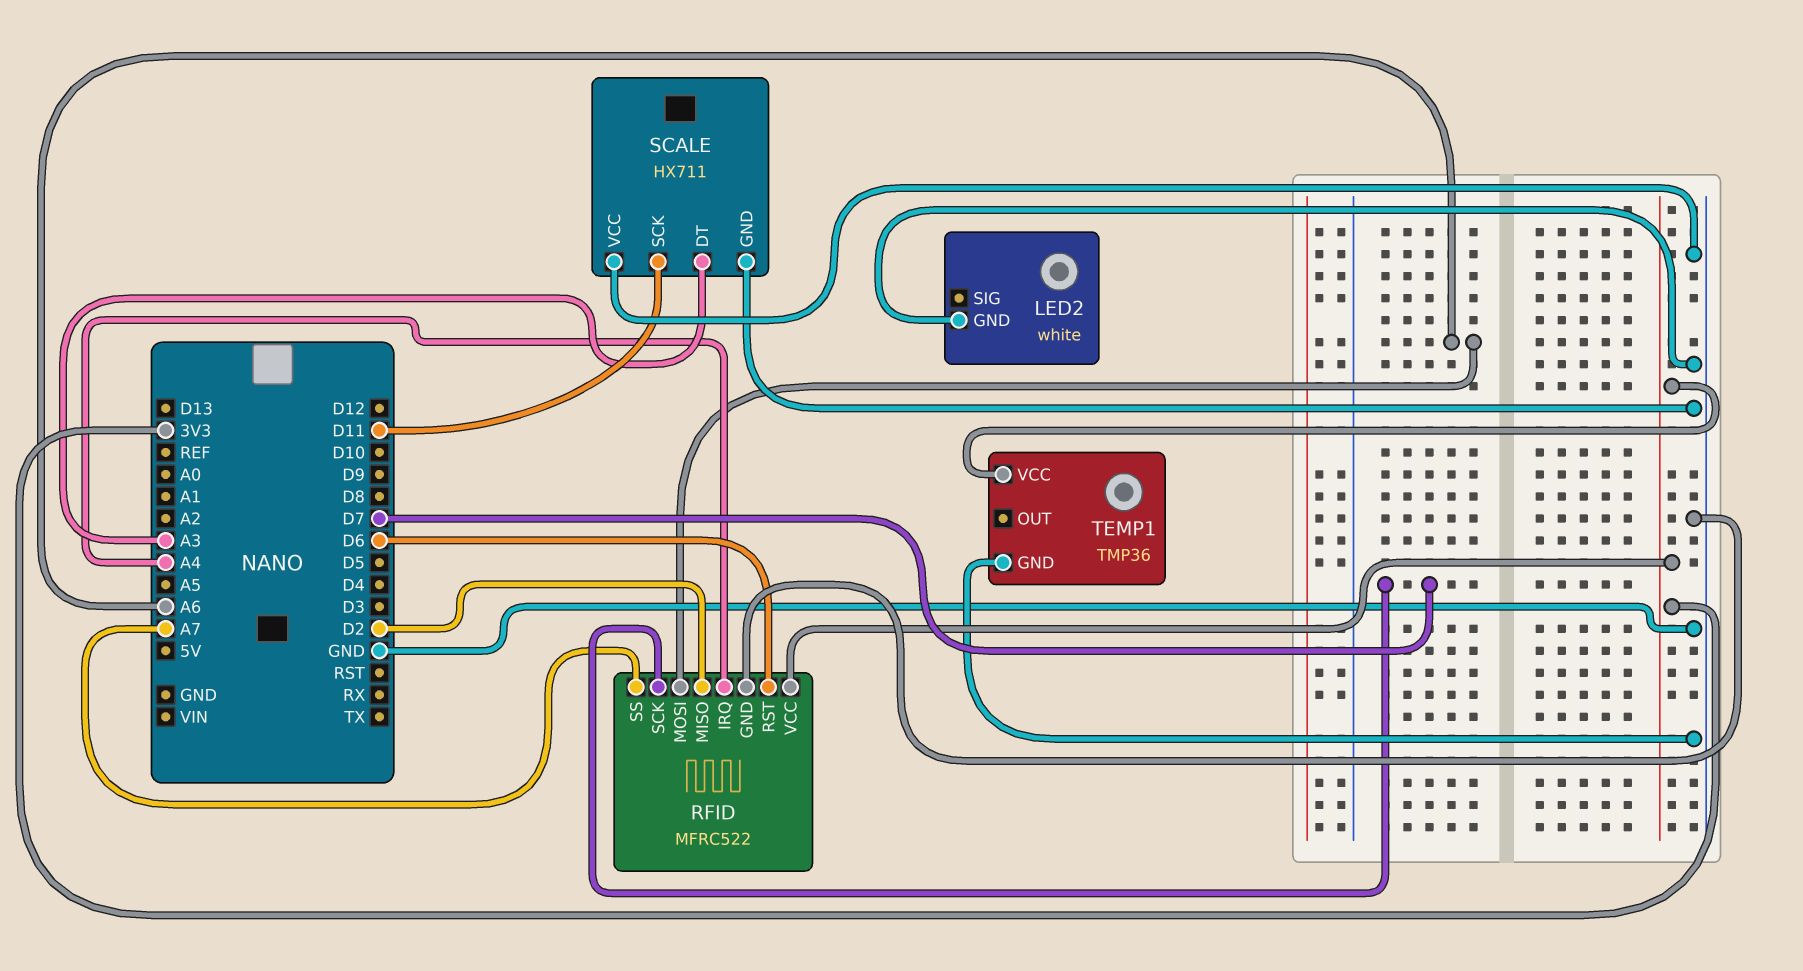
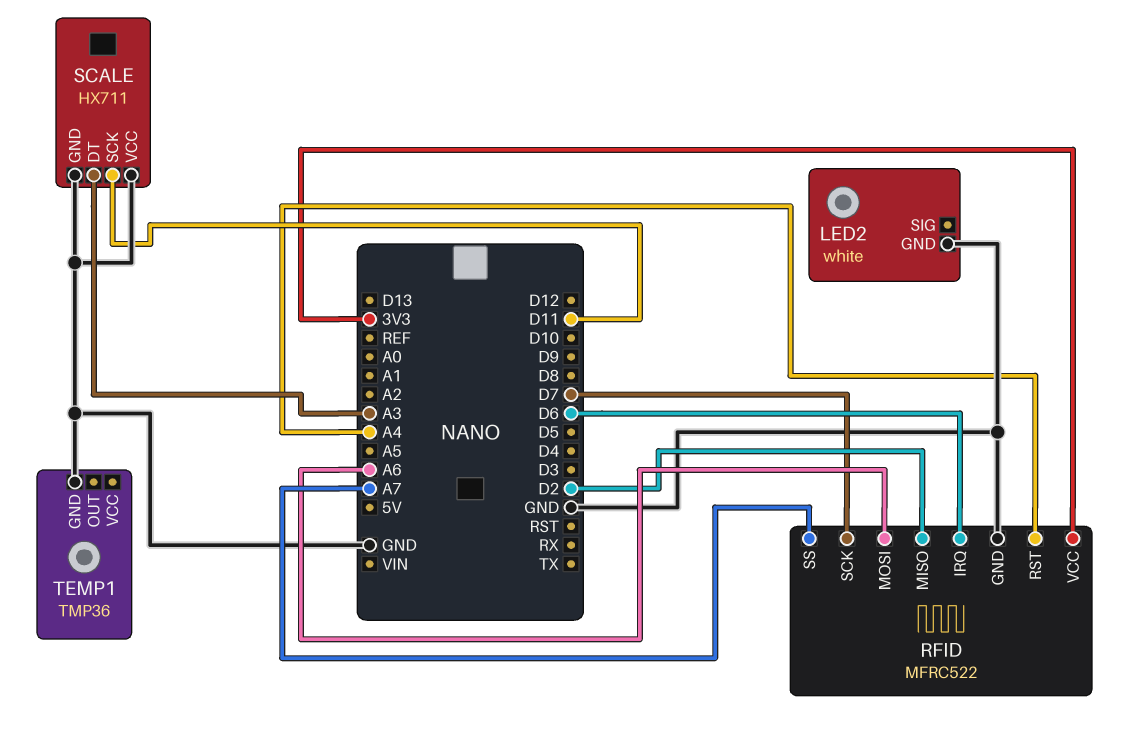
RFID pin IRQ: A4 -> D6
RFID pin RST: D6 -> A4
TEMP1 pin VCC: 3V3 -> none

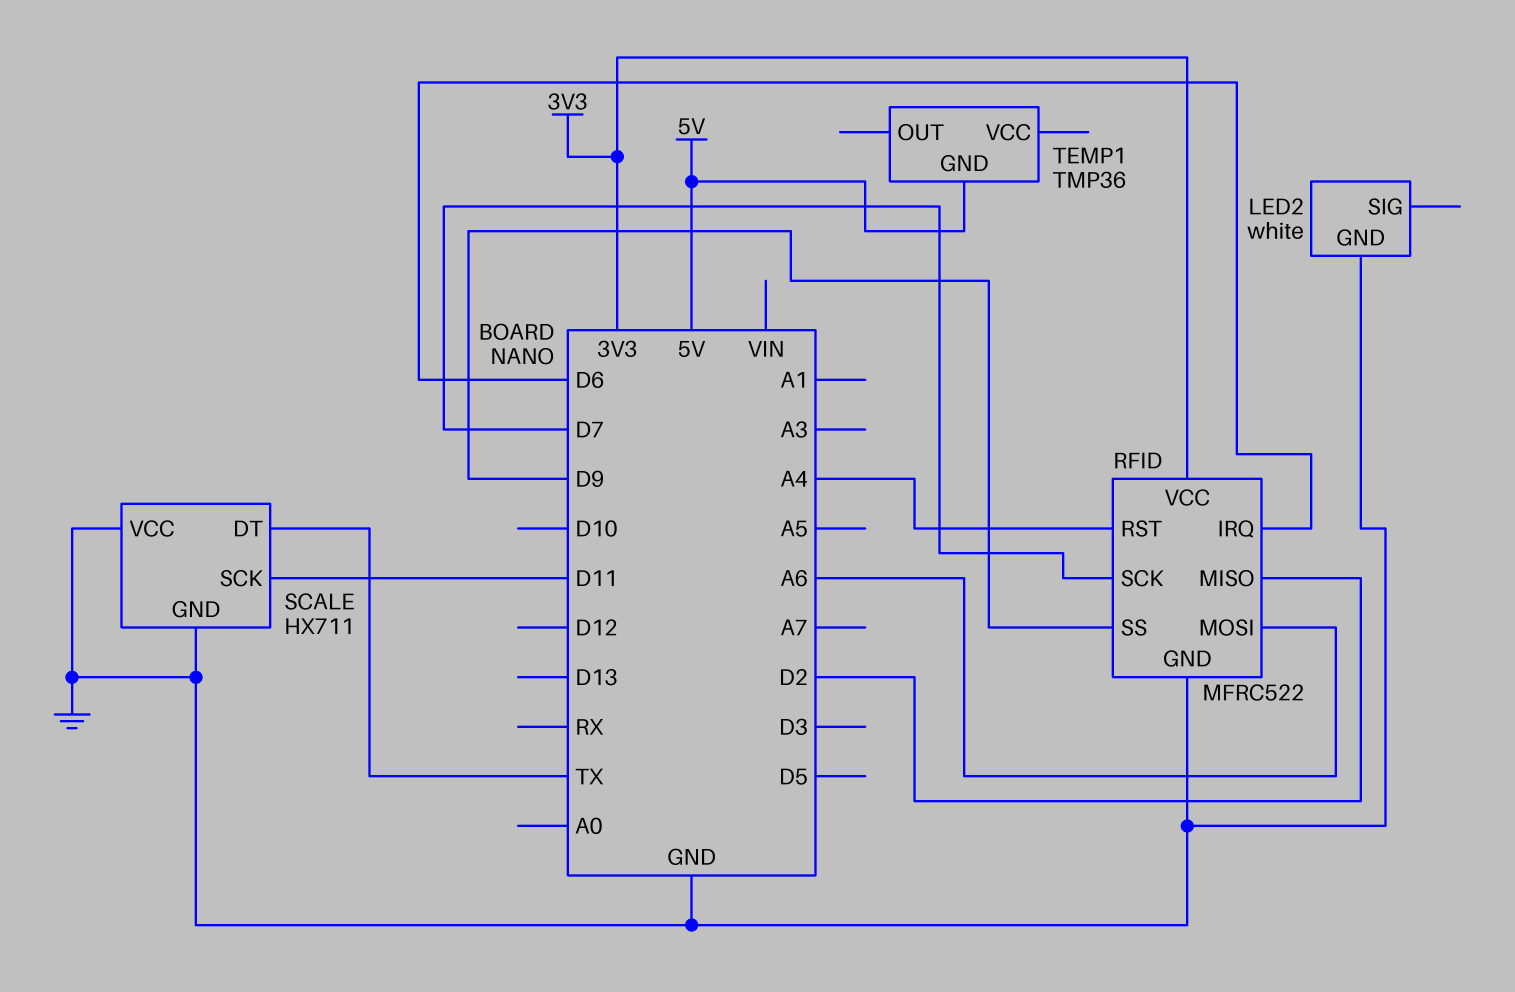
RFID pin SS: A7 -> D9
SCALE pin DT: A3 -> TX
TEMP1 pin GND: GND -> 5V

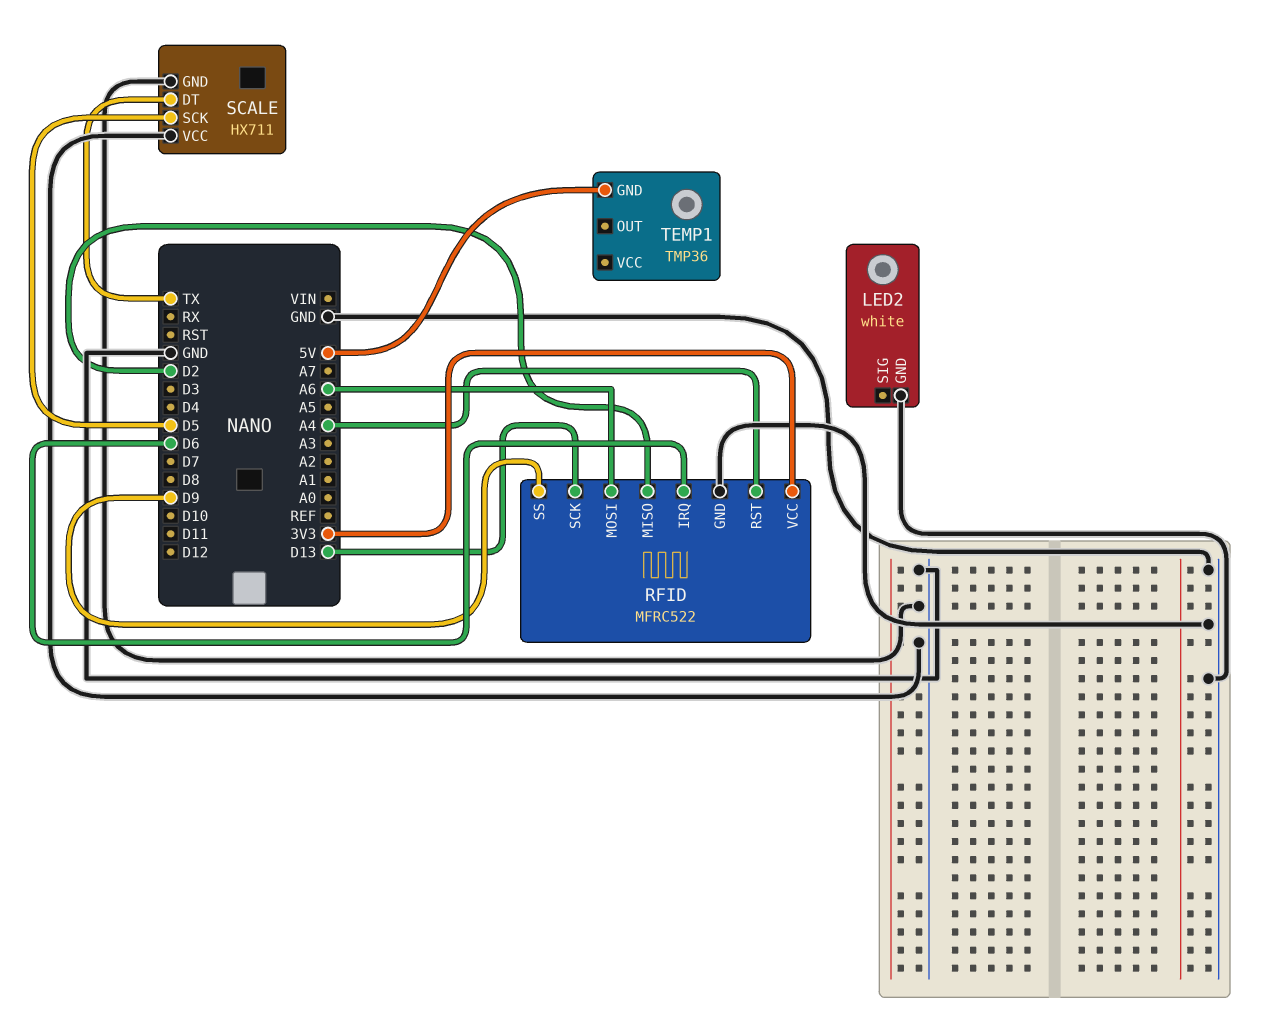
RFID pin SCK: D7 -> D13
SCALE pin SCK: D11 -> D5

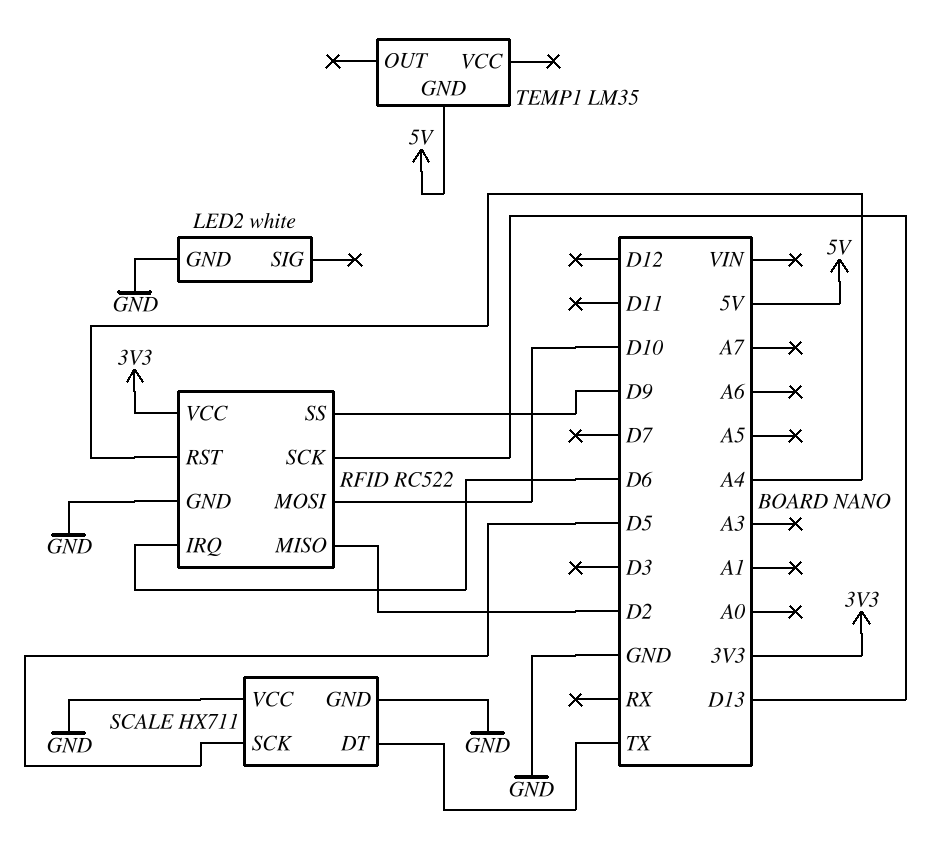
RFID: MFRC522 -> RC522
RFID pin MOSI: A6 -> D10
TEMP1: TMP36 -> LM35

